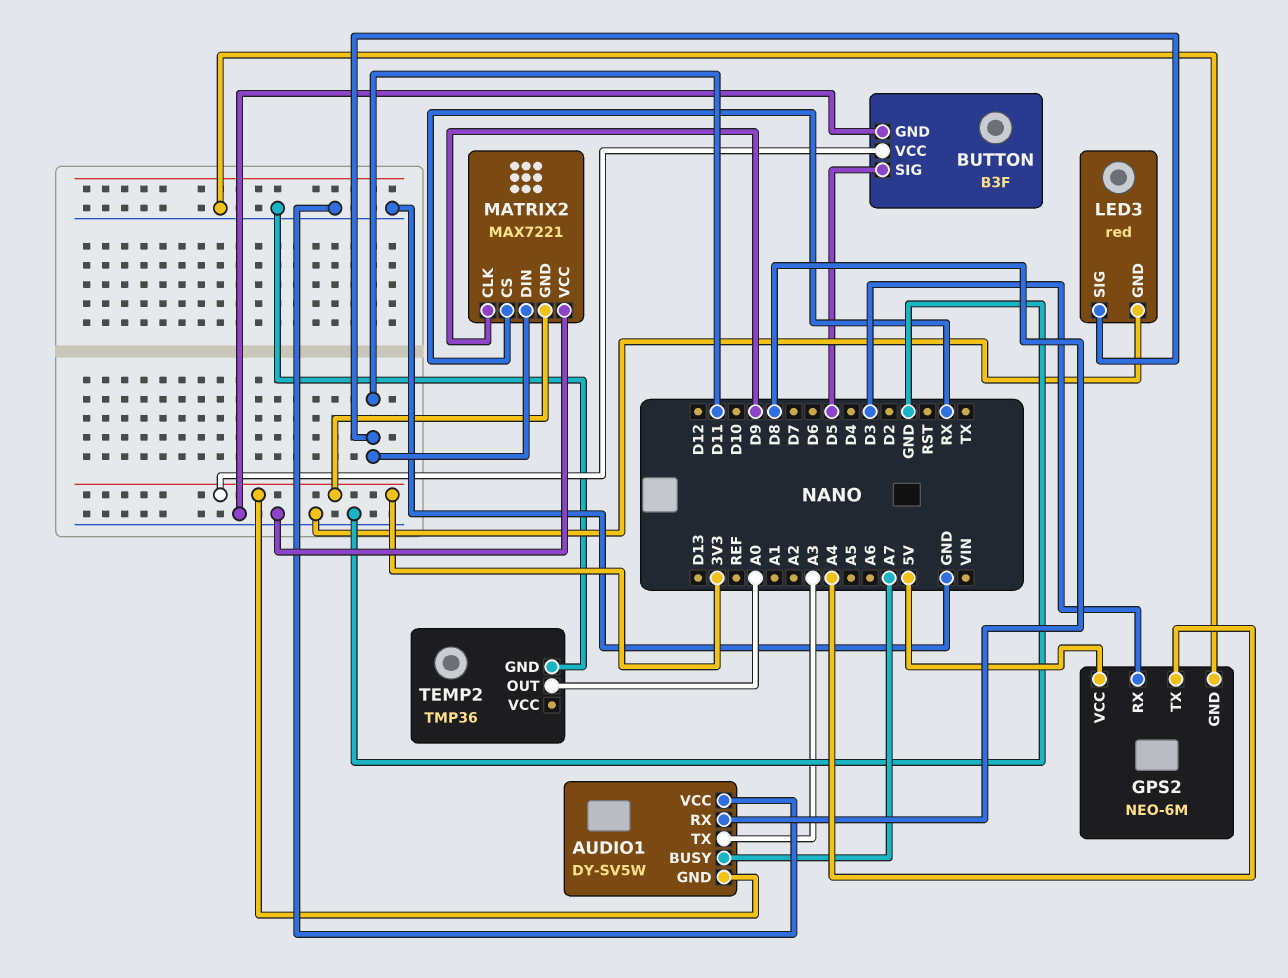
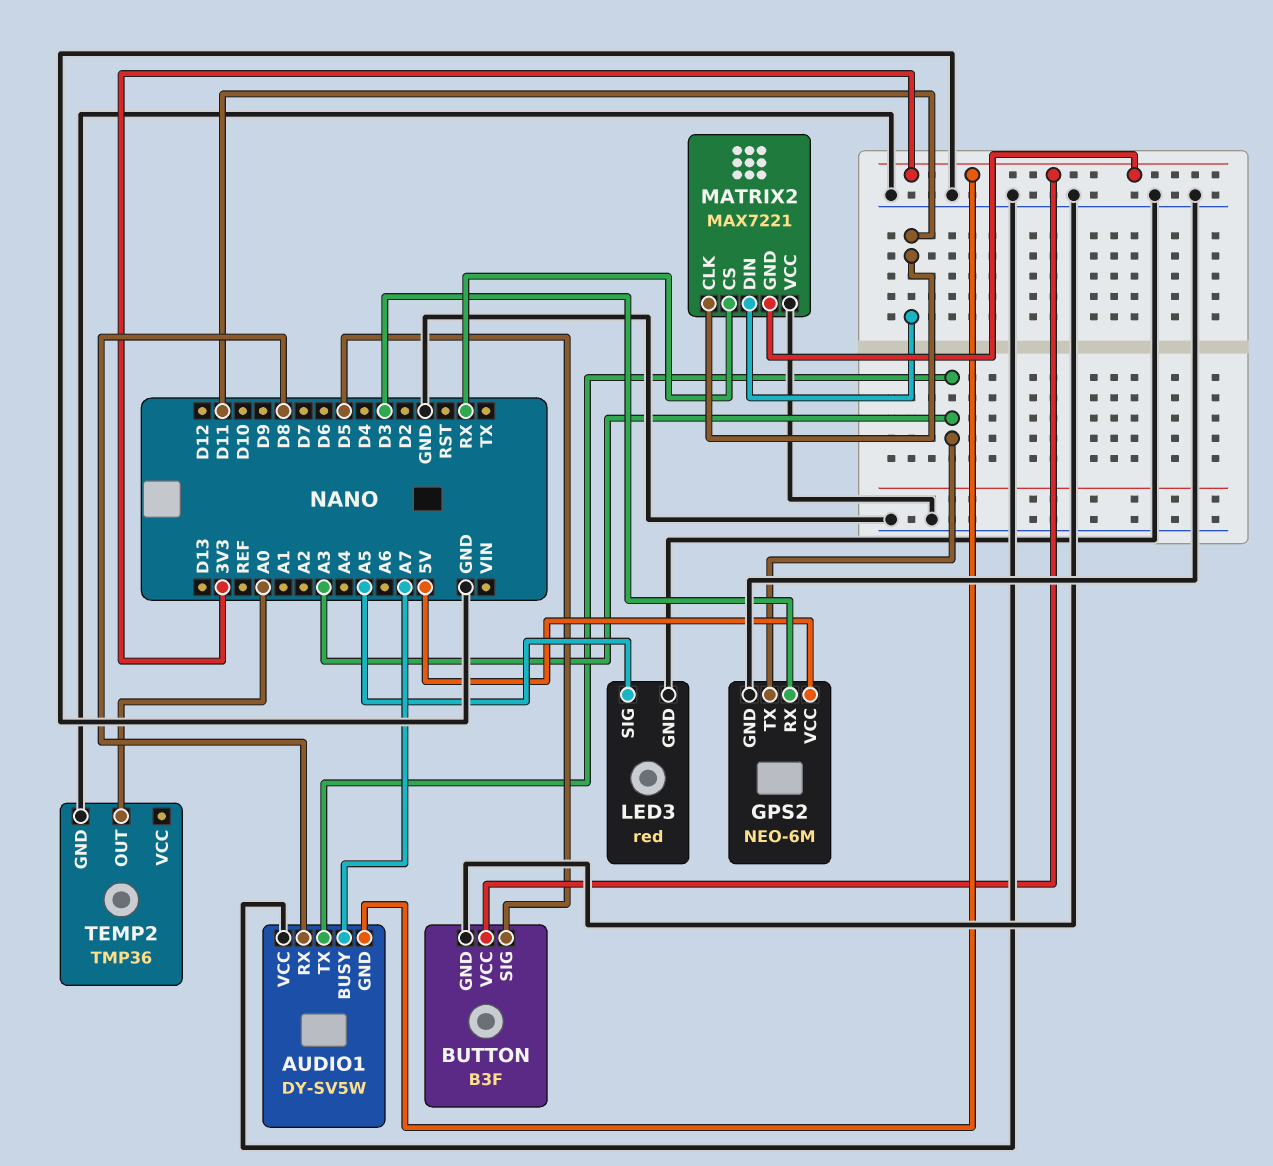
GPS2 pin TX: A4 -> A3
LED3 pin SIG: D11 -> A5
MATRIX2 pin CLK: D9 -> D11

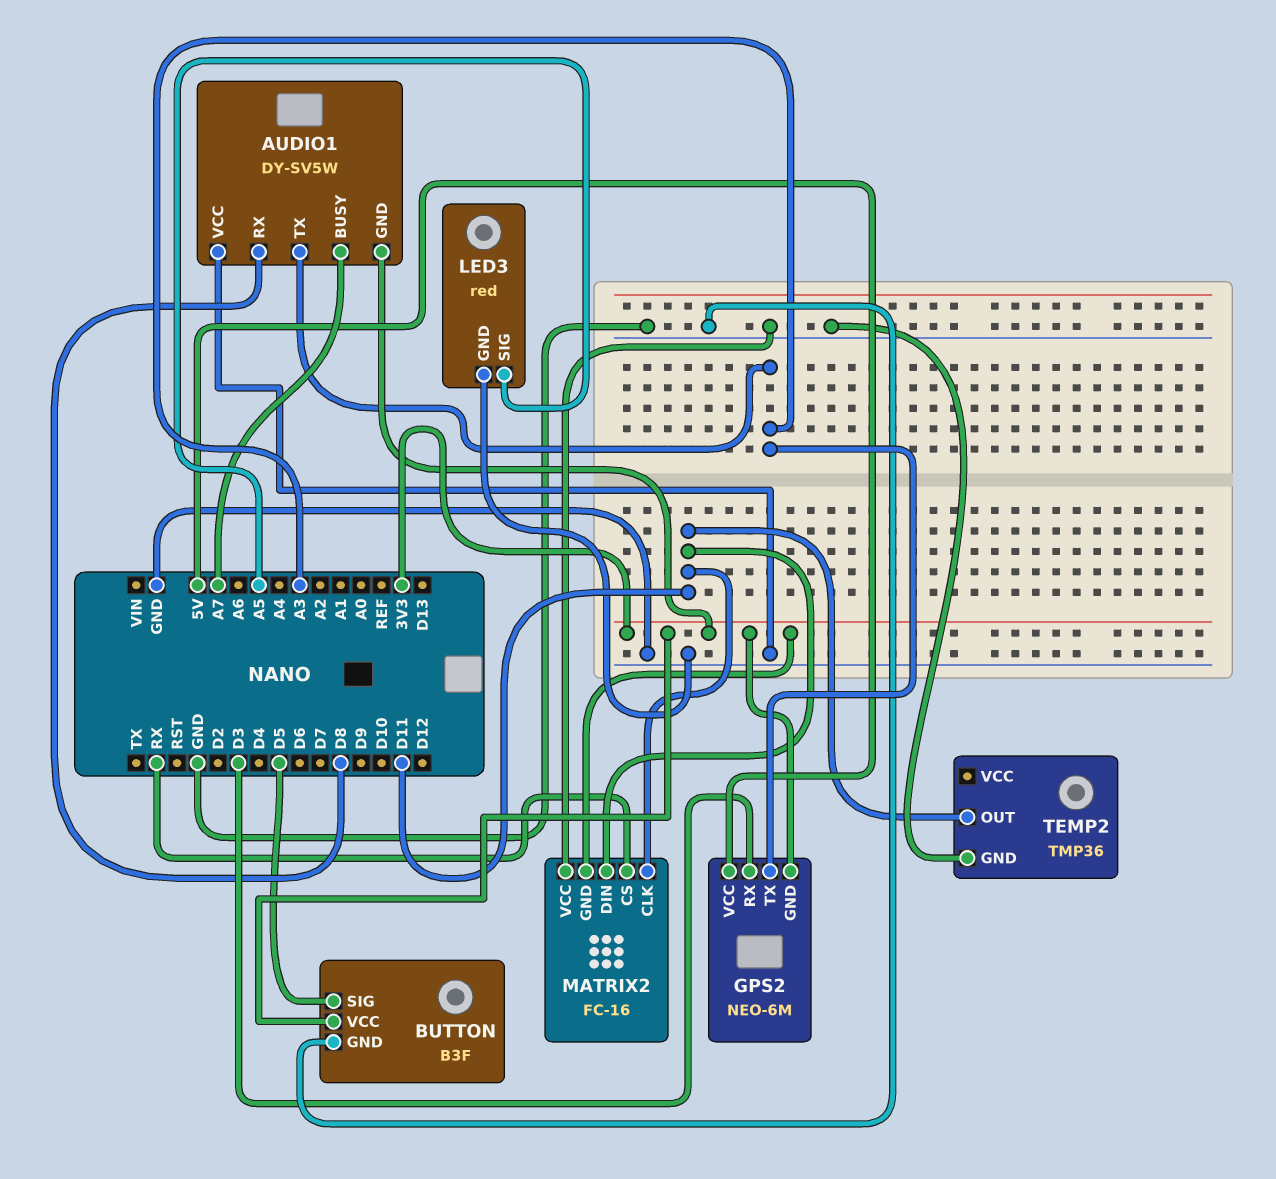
GPS2 pin GND: GND -> 3V3
MATRIX2: MAX7221 -> FC-16
TEMP2 pin OUT: A0 -> D11

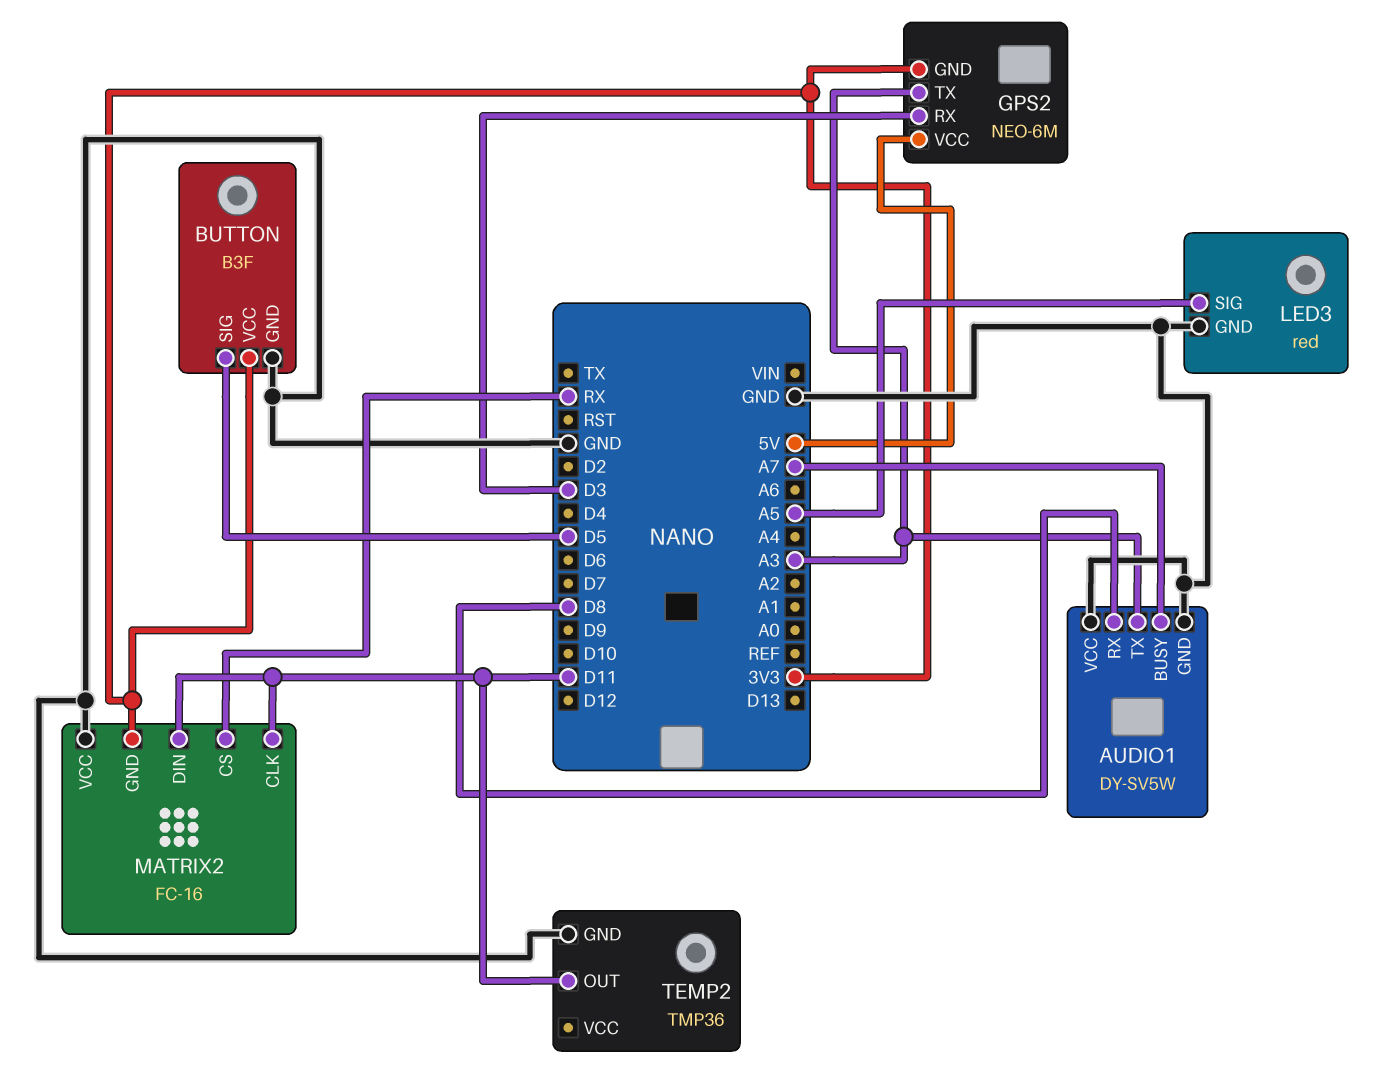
AUDIO1 pin GND: 3V3 -> GND

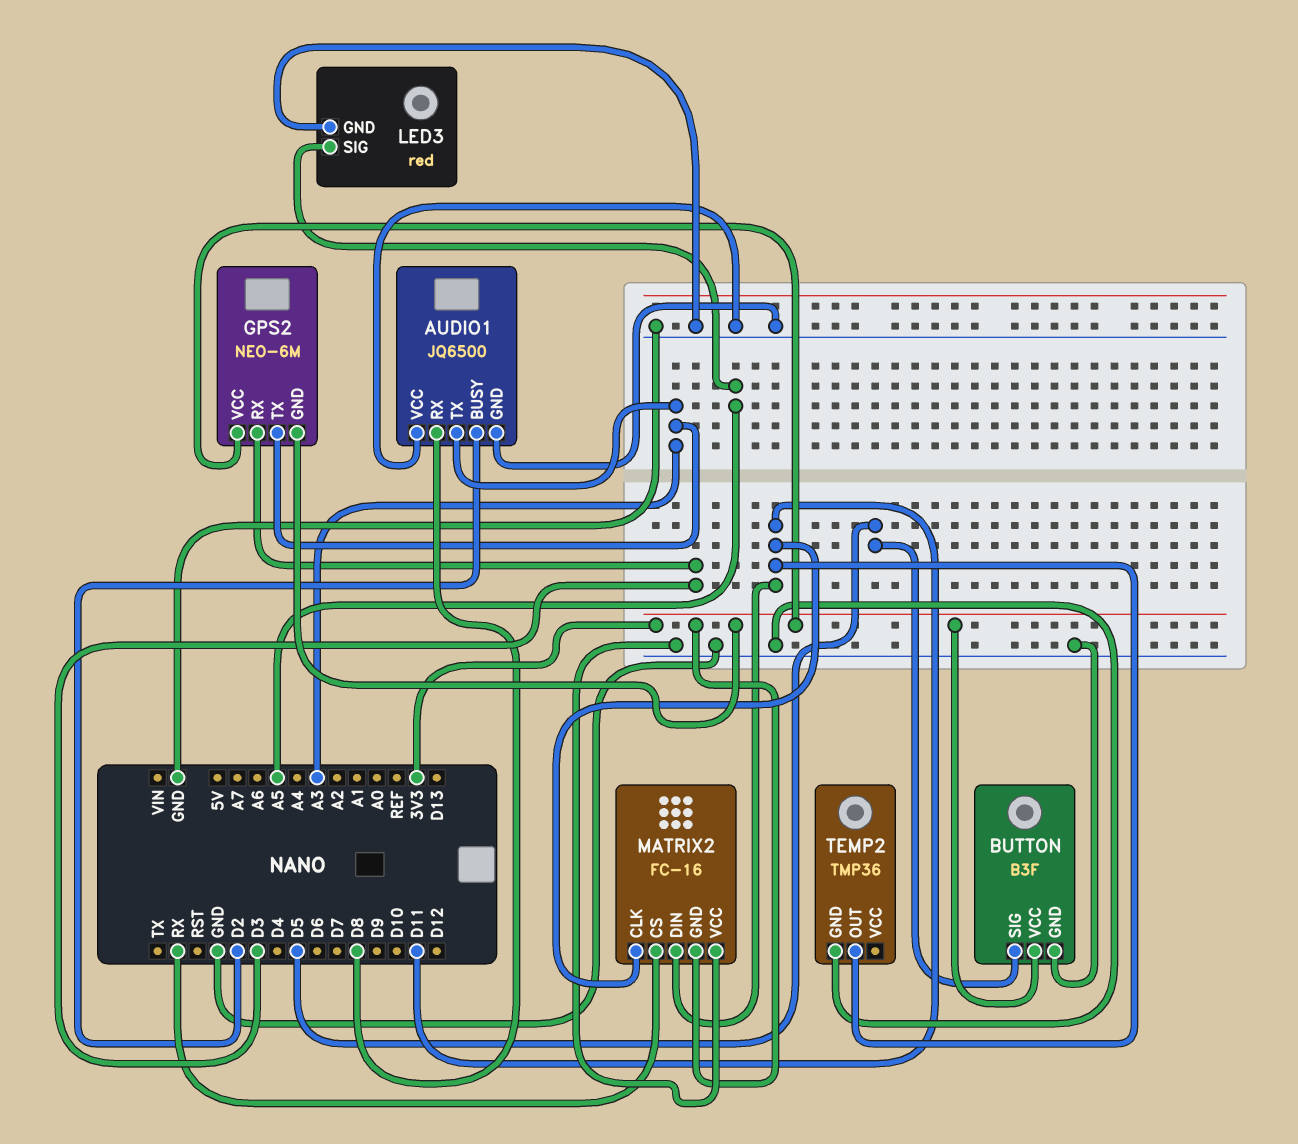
AUDIO1: DY-SV5W -> JQ6500
AUDIO1 pin BUSY: A7 -> D2
GPS2 pin VCC: 5V -> 3V3

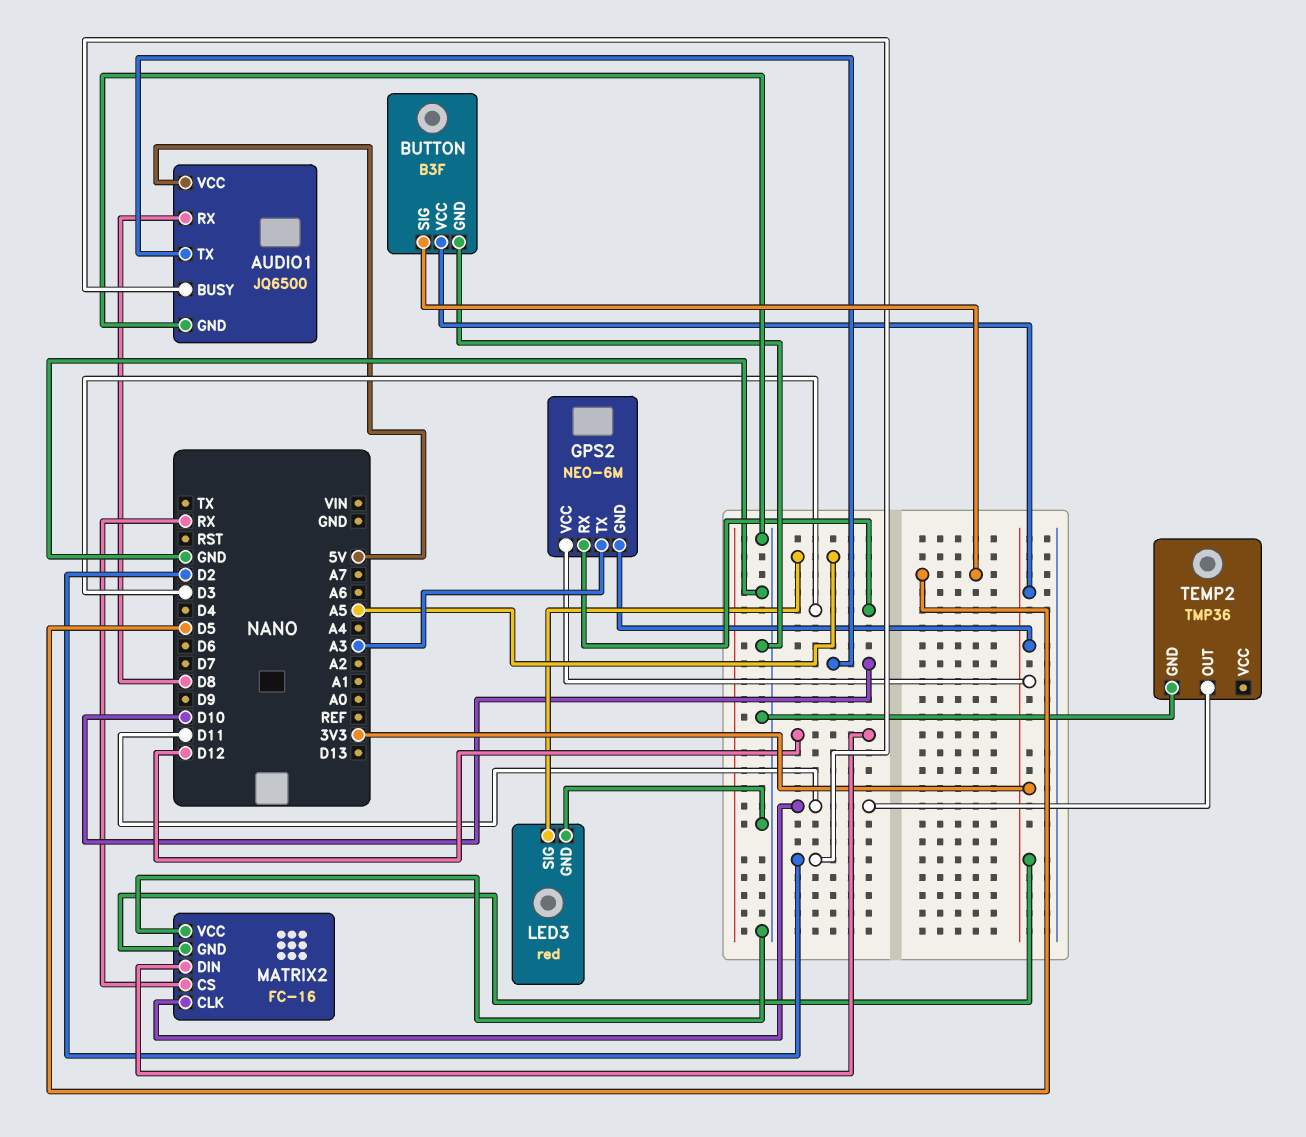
AUDIO1 pin TX: A3 -> D10
AUDIO1 pin VCC: GND -> 5V
MATRIX2 pin DIN: D11 -> D12

